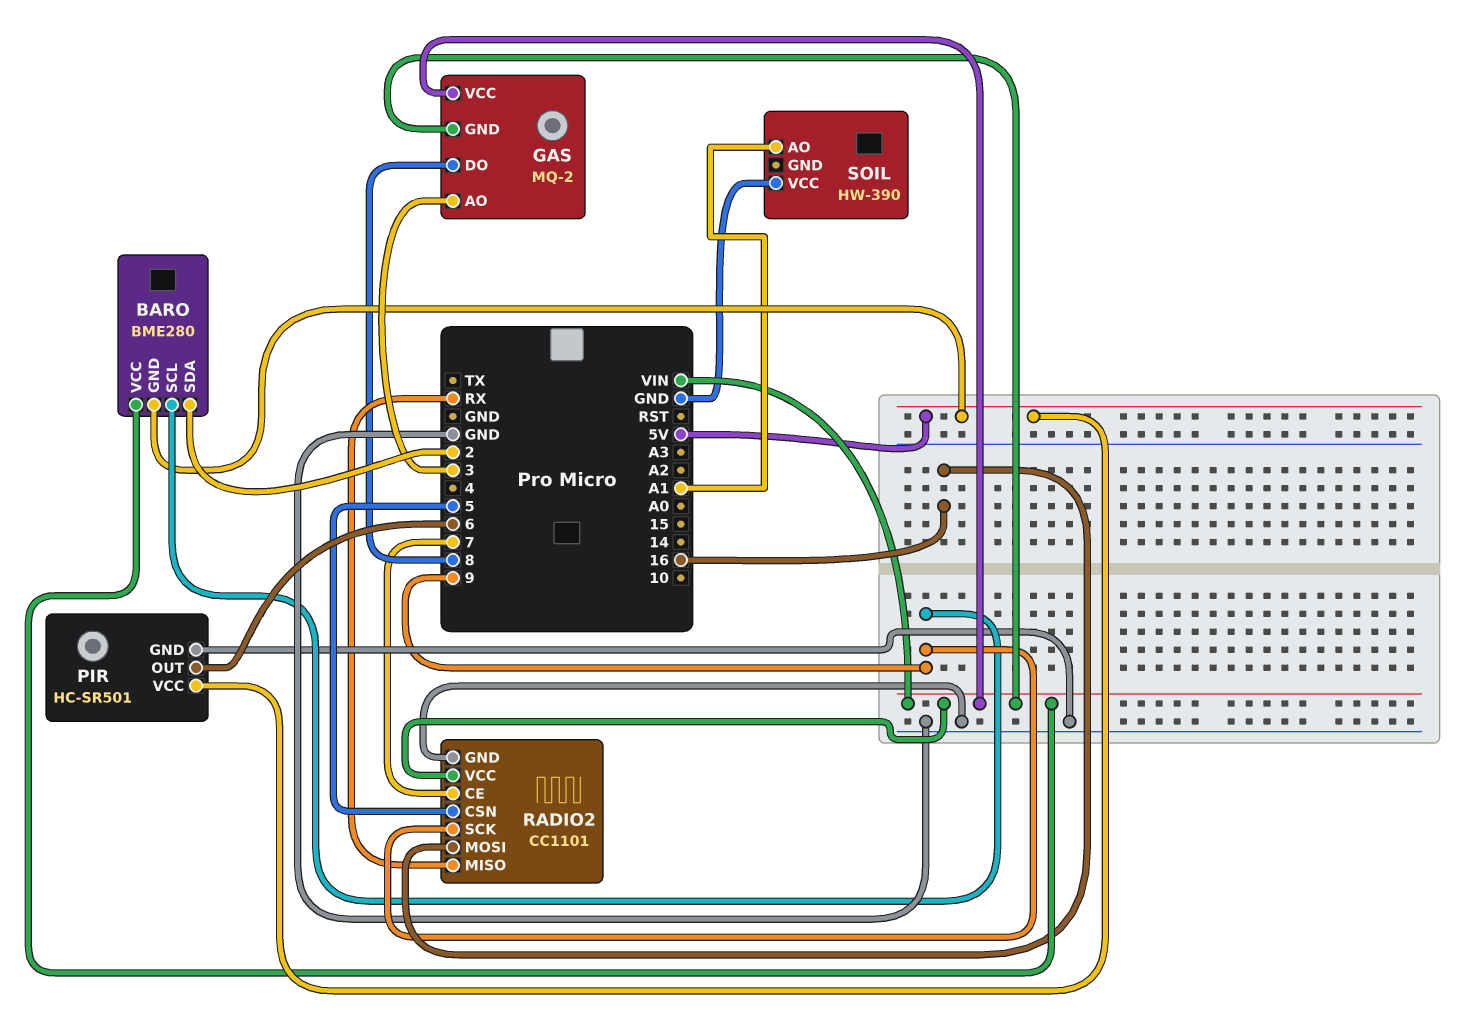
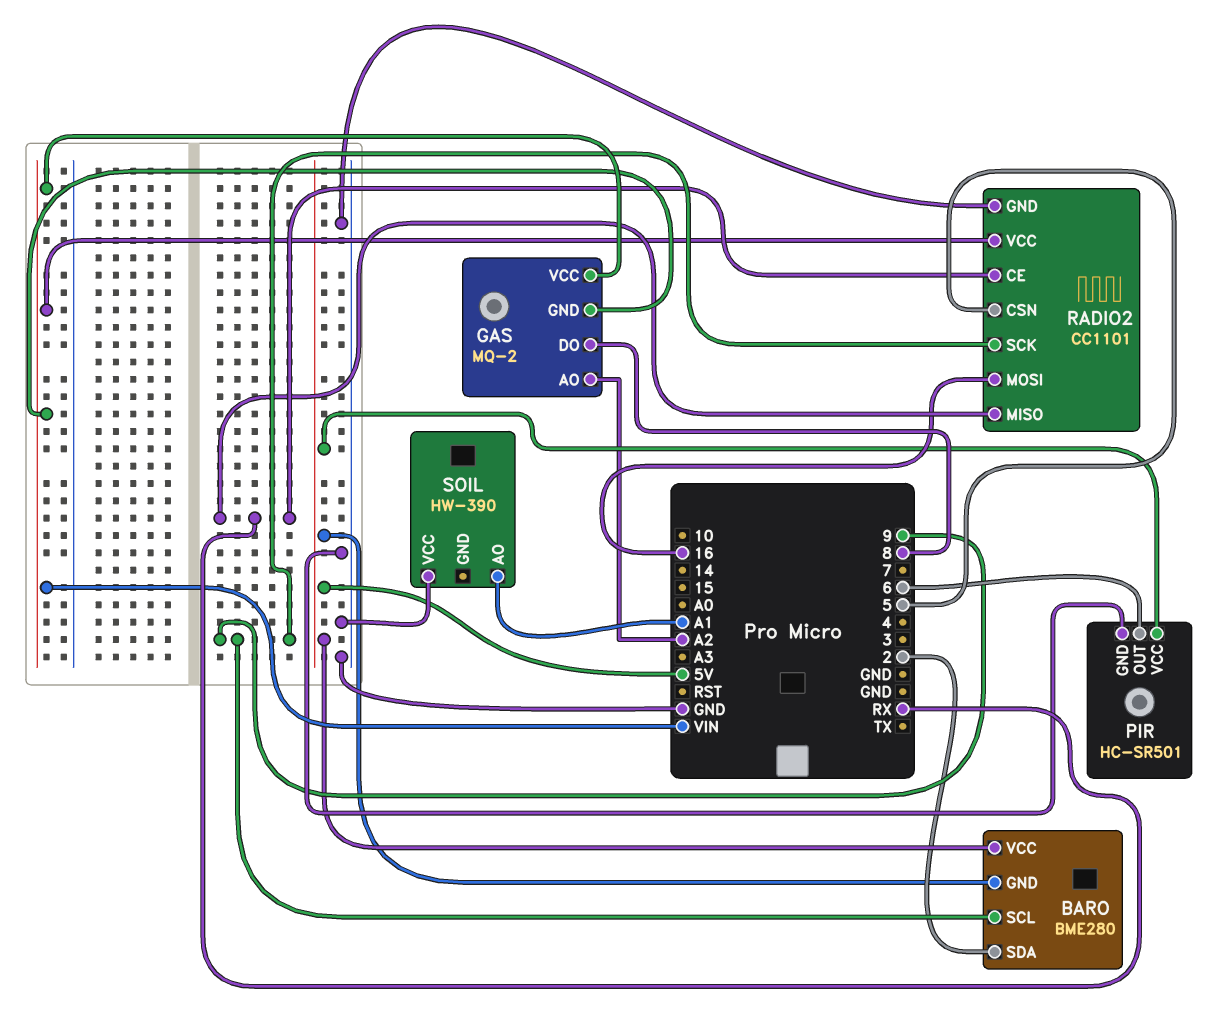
BARO pin VCC: VIN -> 5V
GAS pin AO: 3 -> A2
RADIO2 pin CE: 7 -> RX

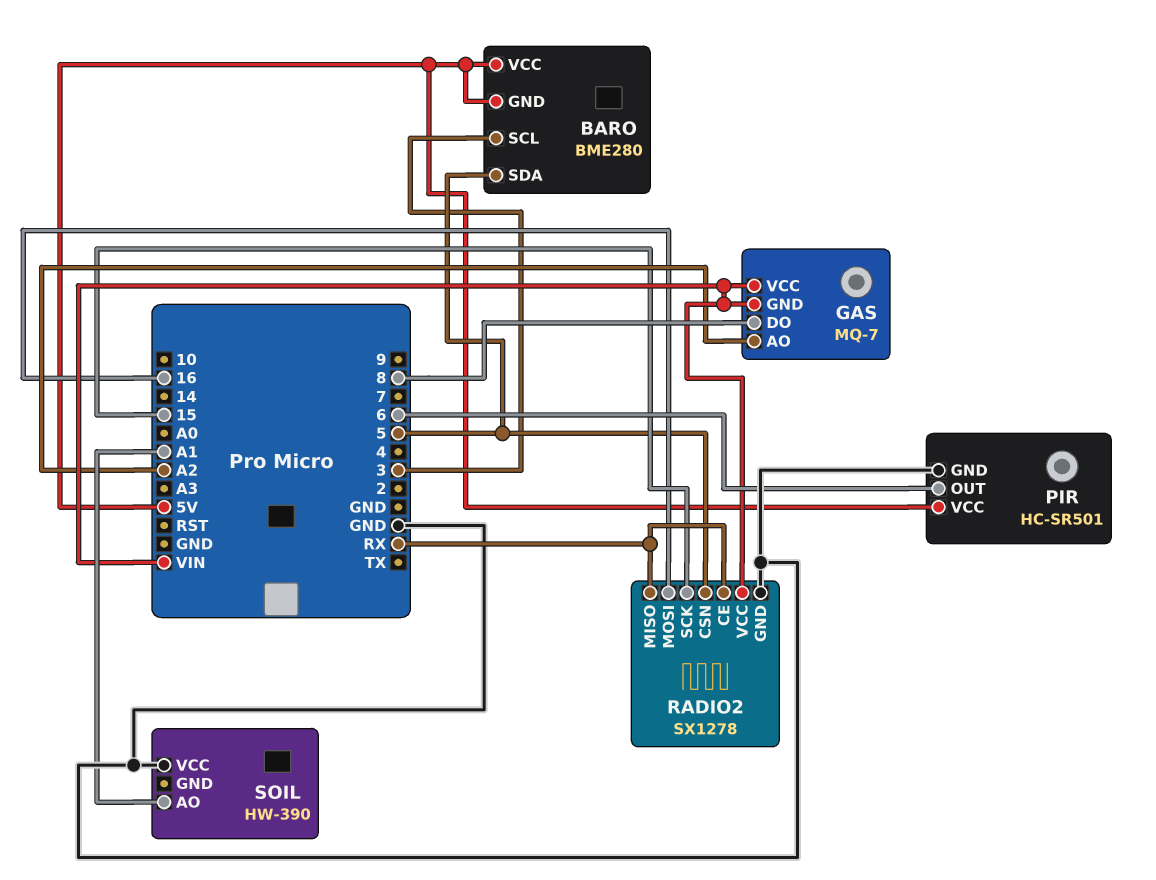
BARO pin SCL: 9 -> 3
BARO pin SDA: 2 -> 5
GAS: MQ-2 -> MQ-7
RADIO2: CC1101 -> SX1278
RADIO2 pin SCK: 9 -> 15

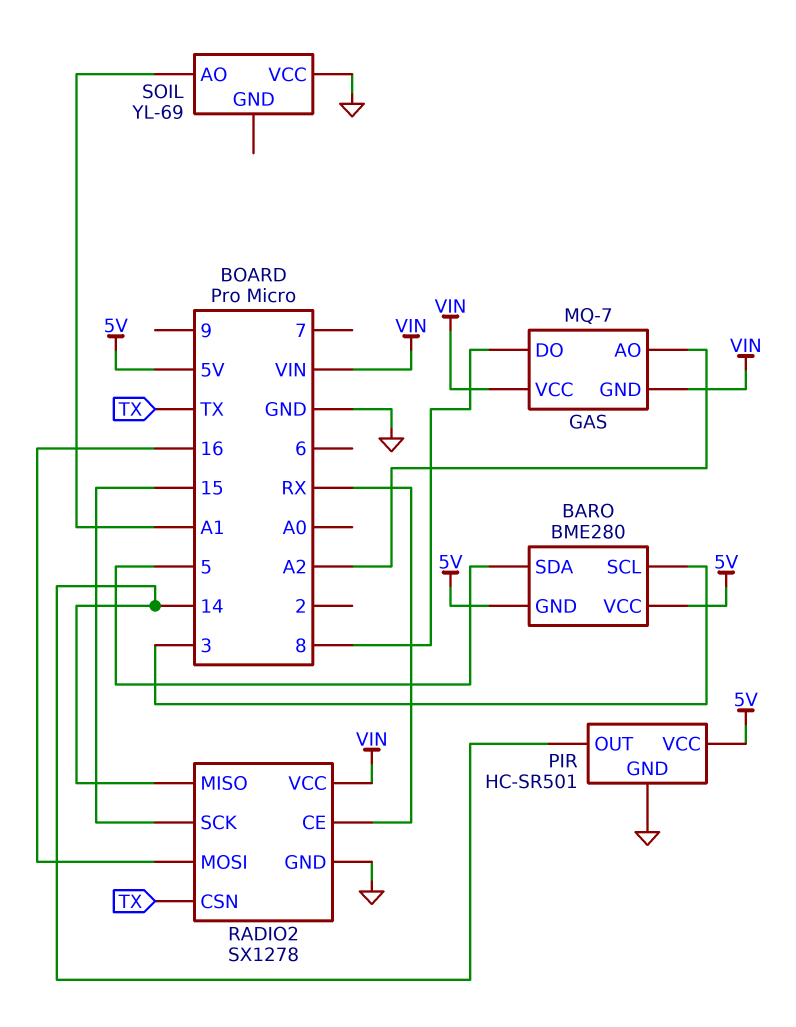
PIR pin OUT: 6 -> 14
RADIO2 pin CSN: 5 -> TX
RADIO2 pin MISO: RX -> 14
SOIL: HW-390 -> YL-69

